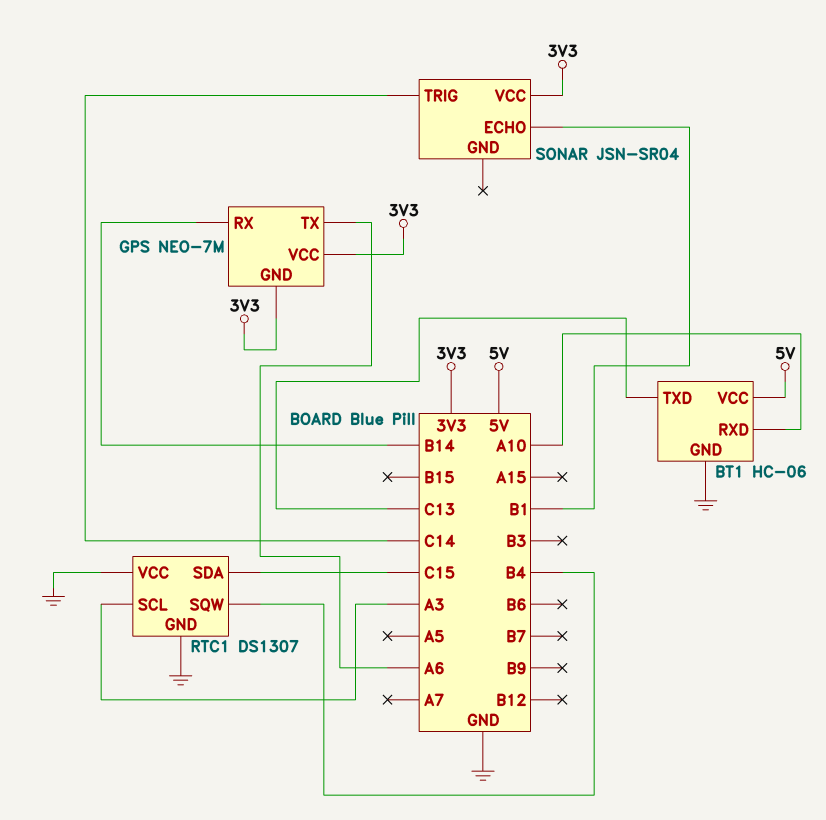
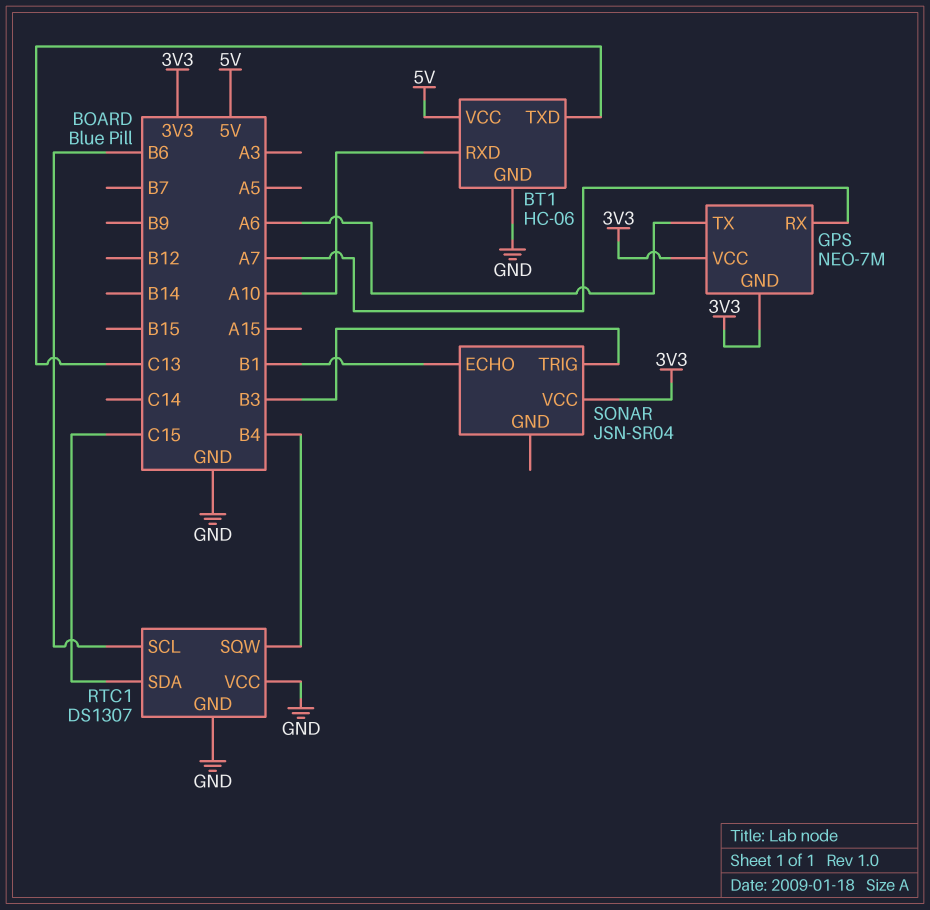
GPS pin RX: B14 -> A7
RTC1 pin SCL: A3 -> B6
SONAR pin TRIG: C14 -> B3

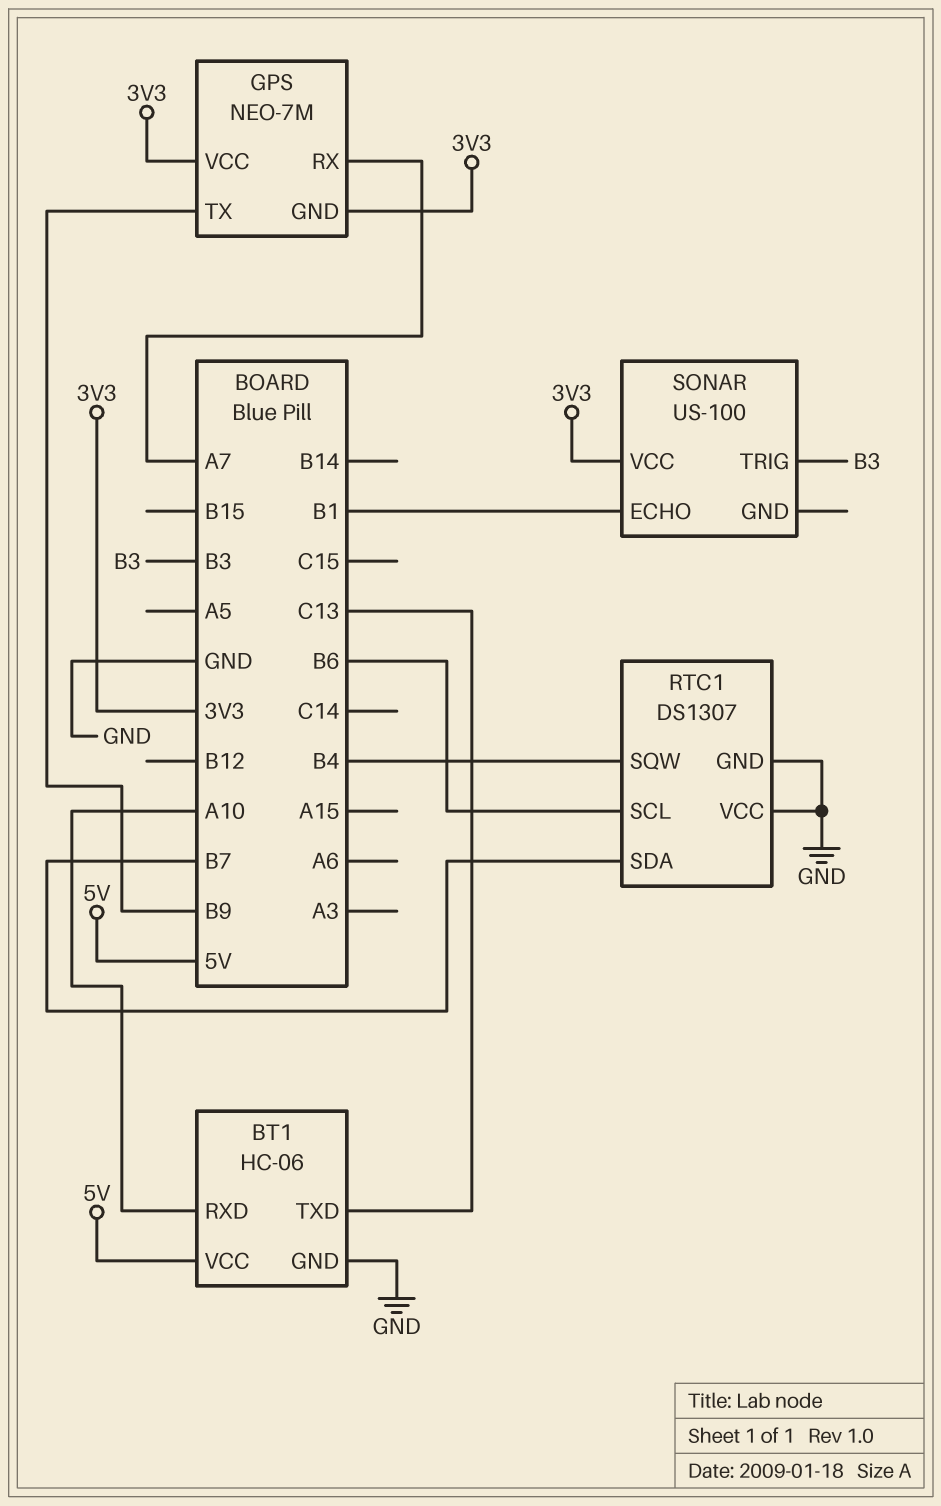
GPS pin TX: A6 -> B9
RTC1 pin SDA: C15 -> B7
SONAR: JSN-SR04 -> US-100

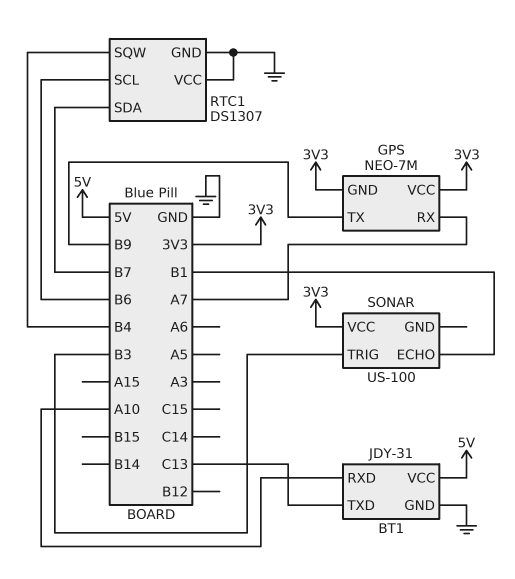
BT1: HC-06 -> JDY-31

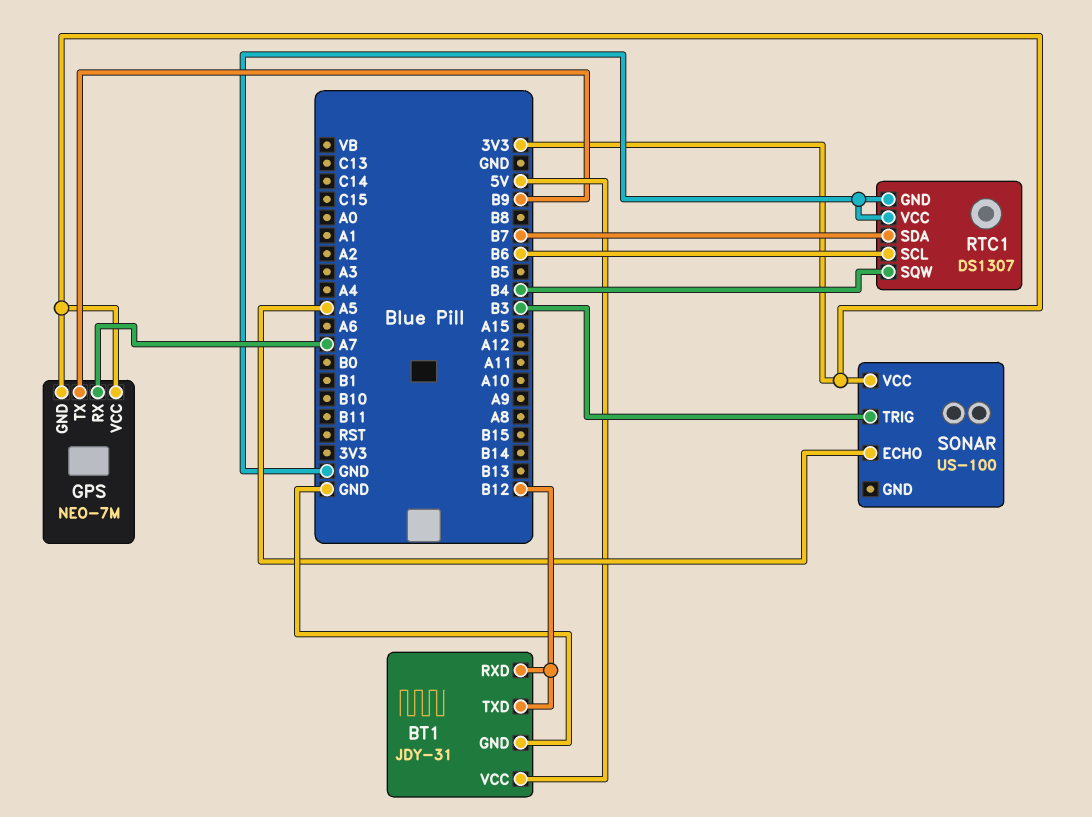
BT1 pin RXD: A10 -> B12
BT1 pin TXD: C13 -> B12
SONAR pin ECHO: B1 -> A5

